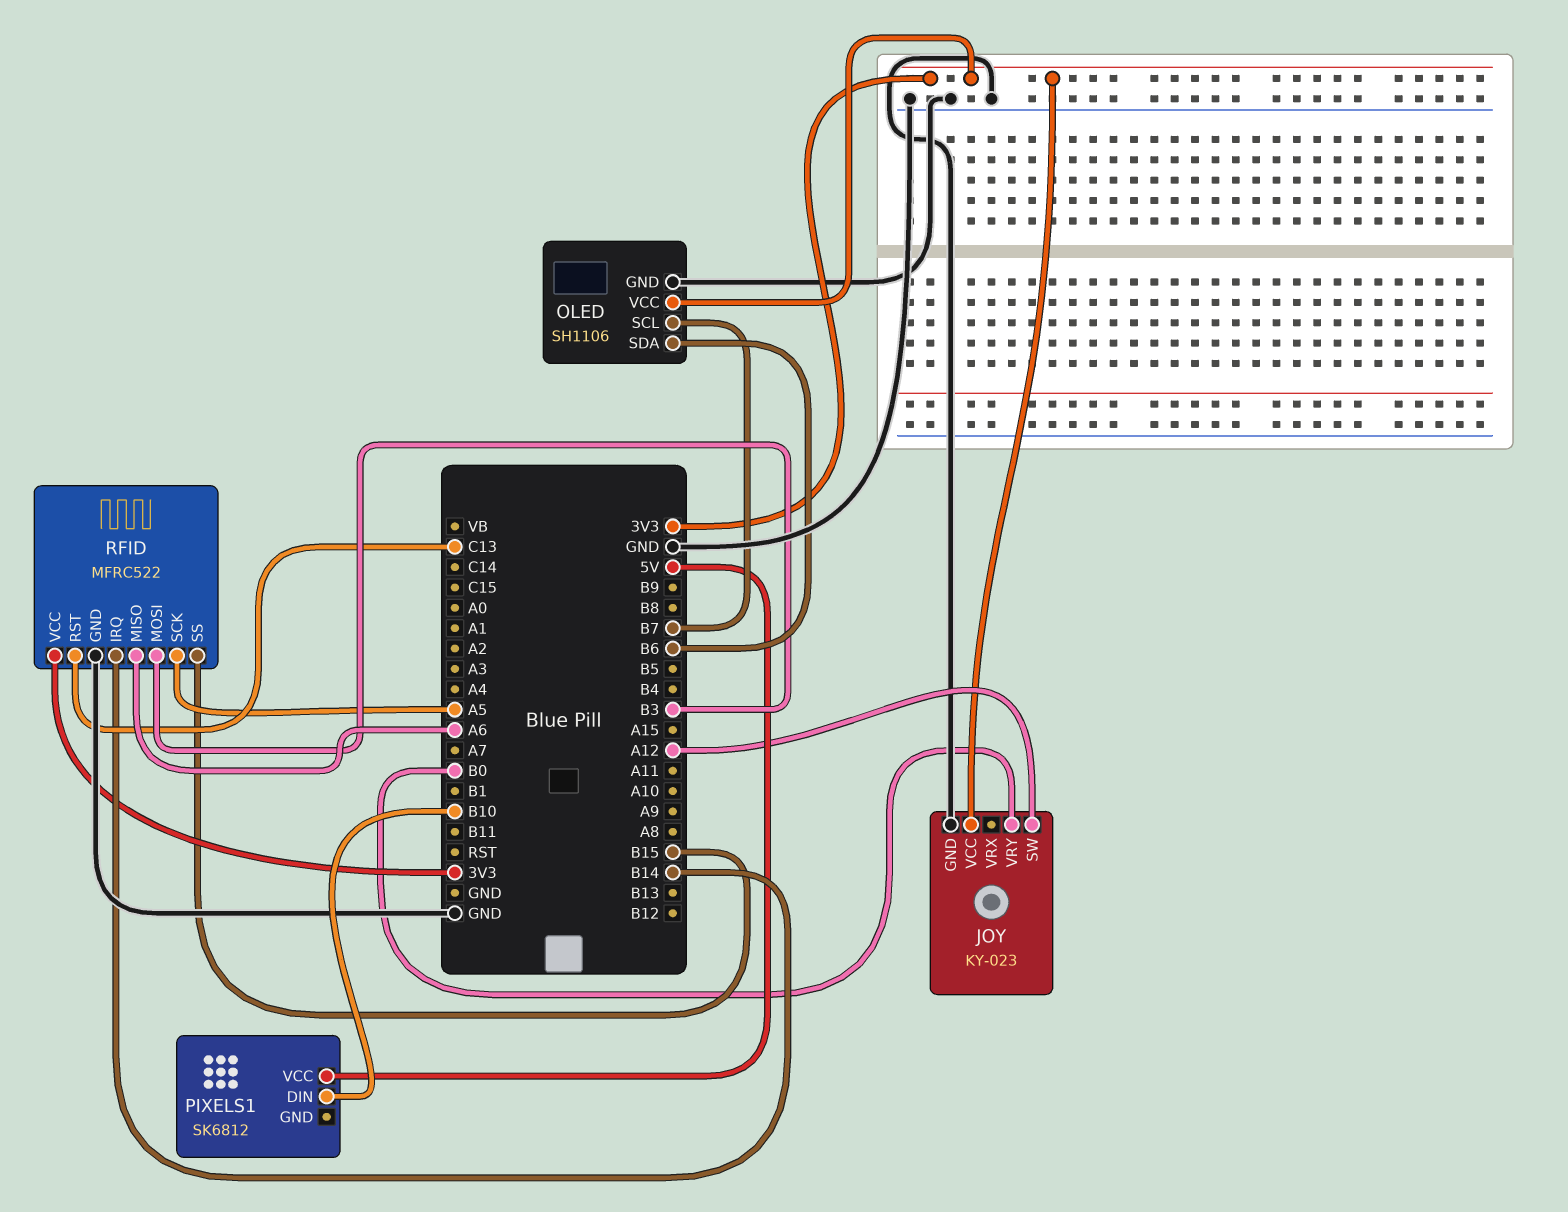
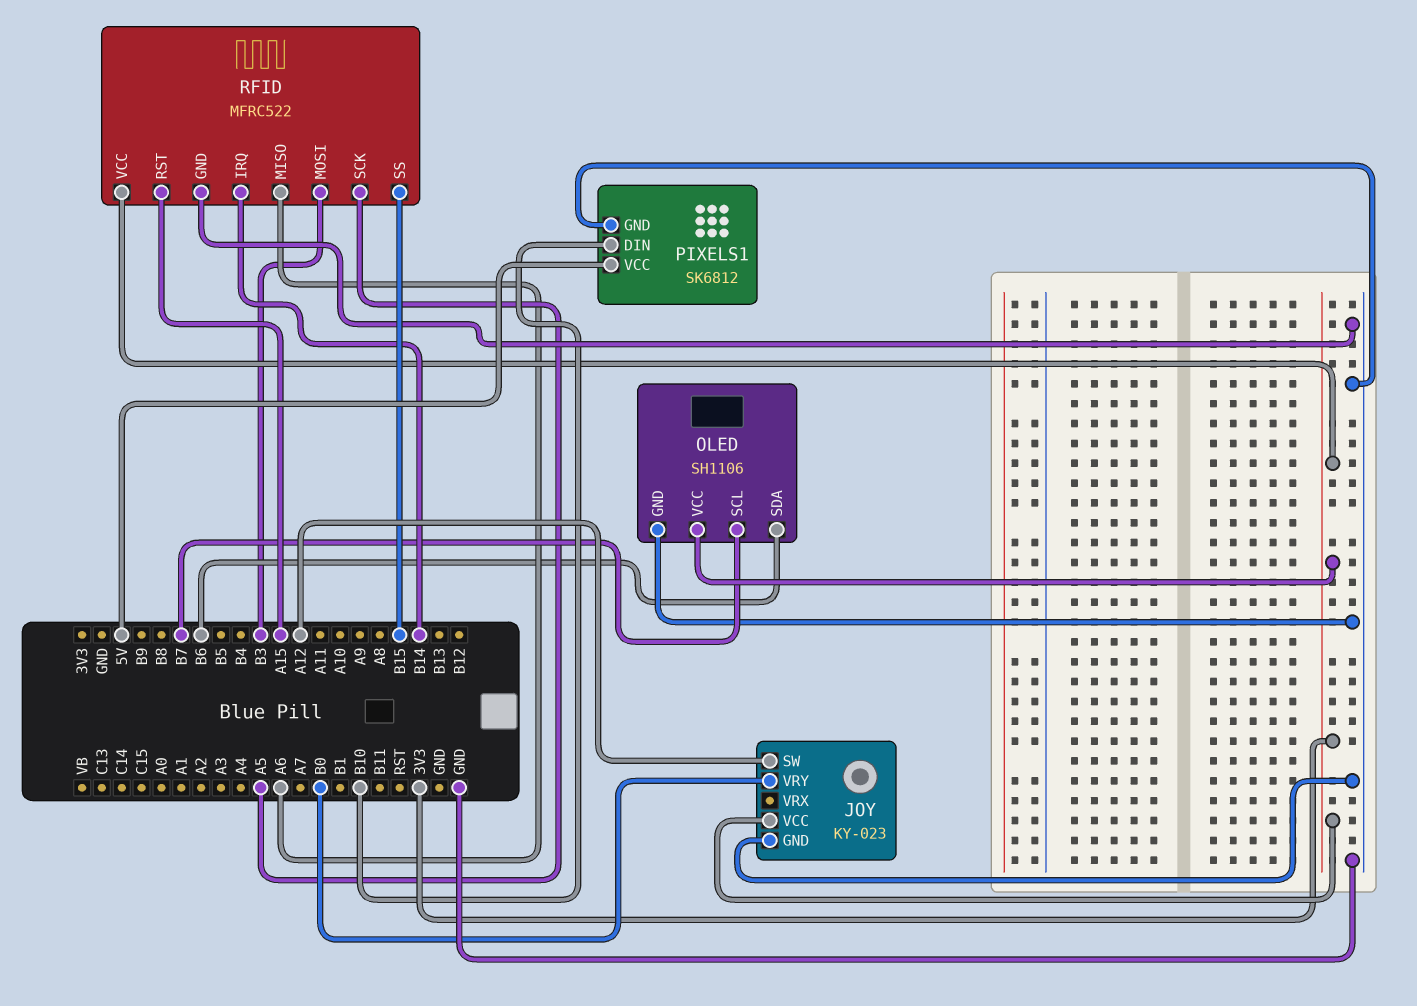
PIXELS1 pin GND: none -> GND
RFID pin RST: C13 -> A15

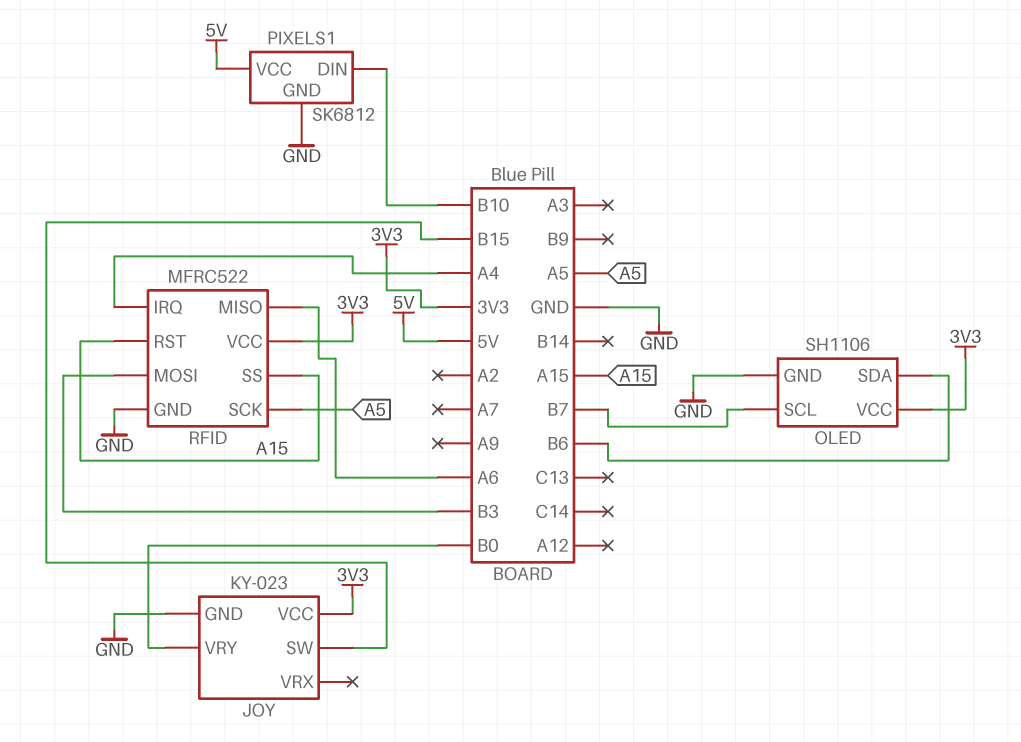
JOY pin SW: A12 -> B15
RFID pin IRQ: B14 -> A4
RFID pin SS: B15 -> A15

